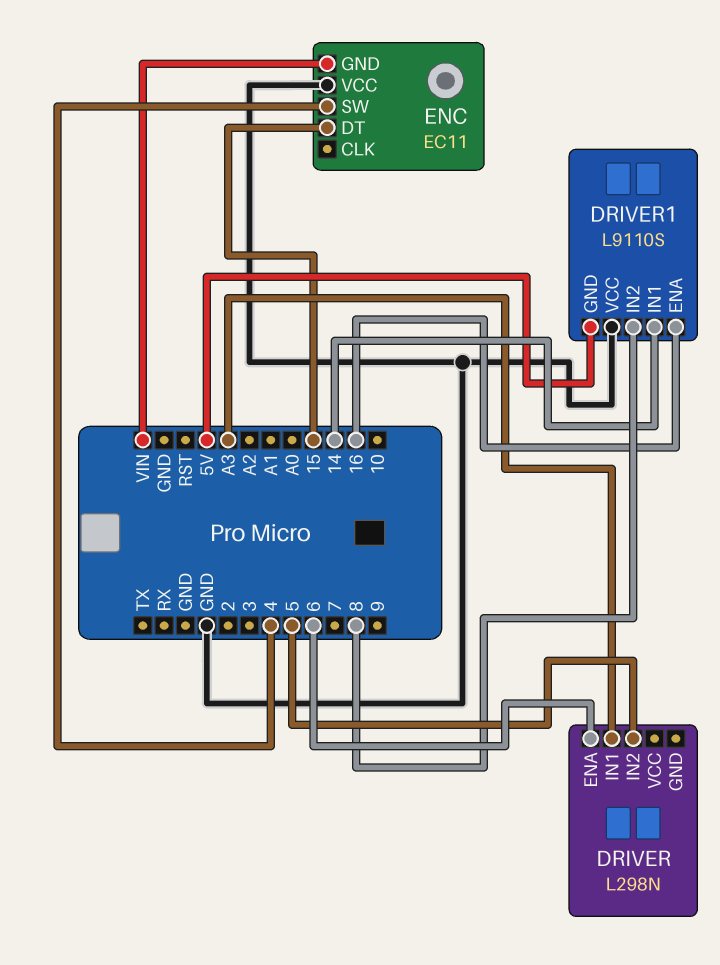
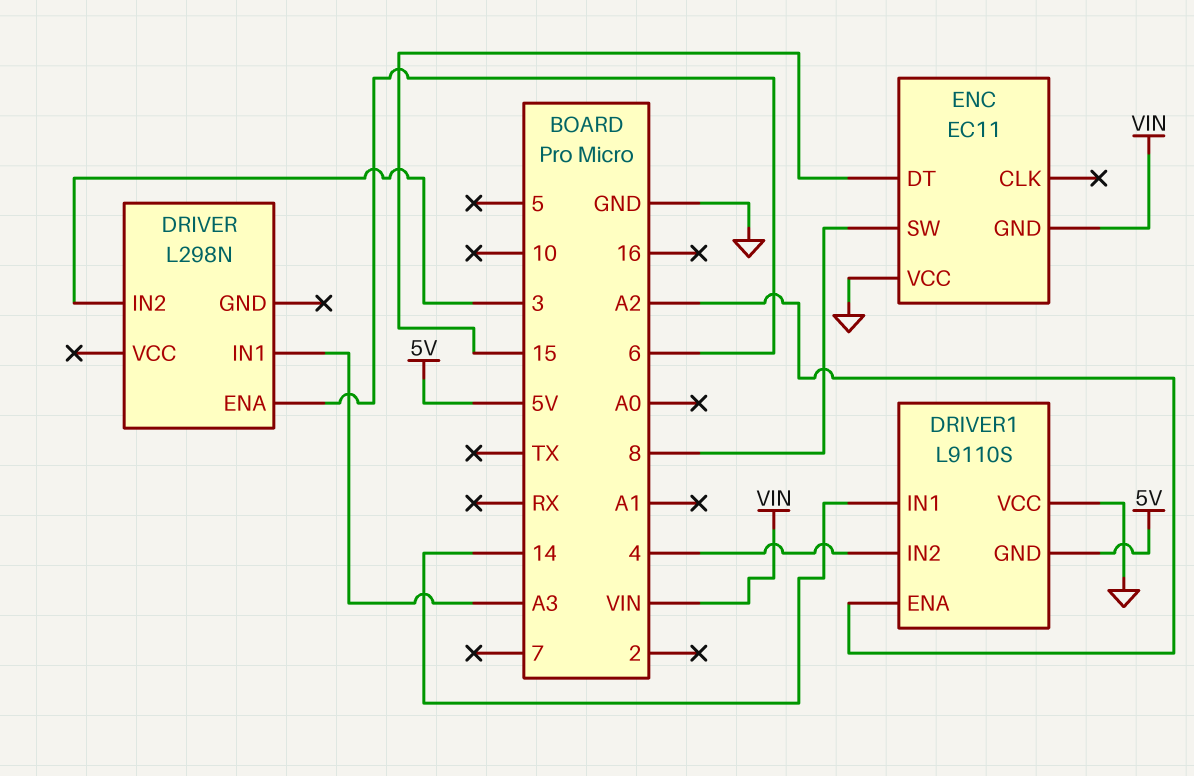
DRIVER pin IN2: 5 -> 3
DRIVER1 pin ENA: 16 -> A2
DRIVER1 pin IN2: 8 -> 4
ENC pin SW: 4 -> 8

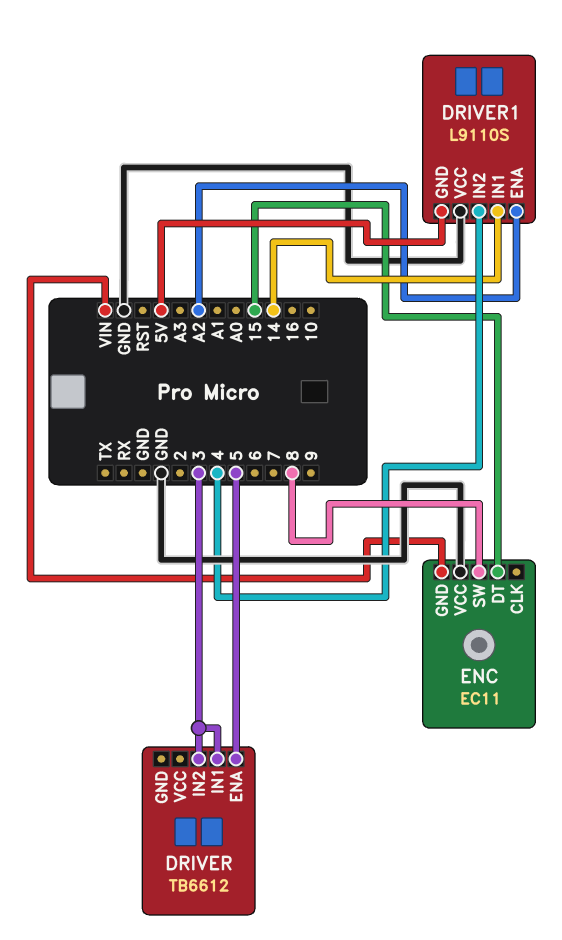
DRIVER: L298N -> TB6612
DRIVER pin ENA: 6 -> 5
DRIVER pin IN1: A3 -> 3

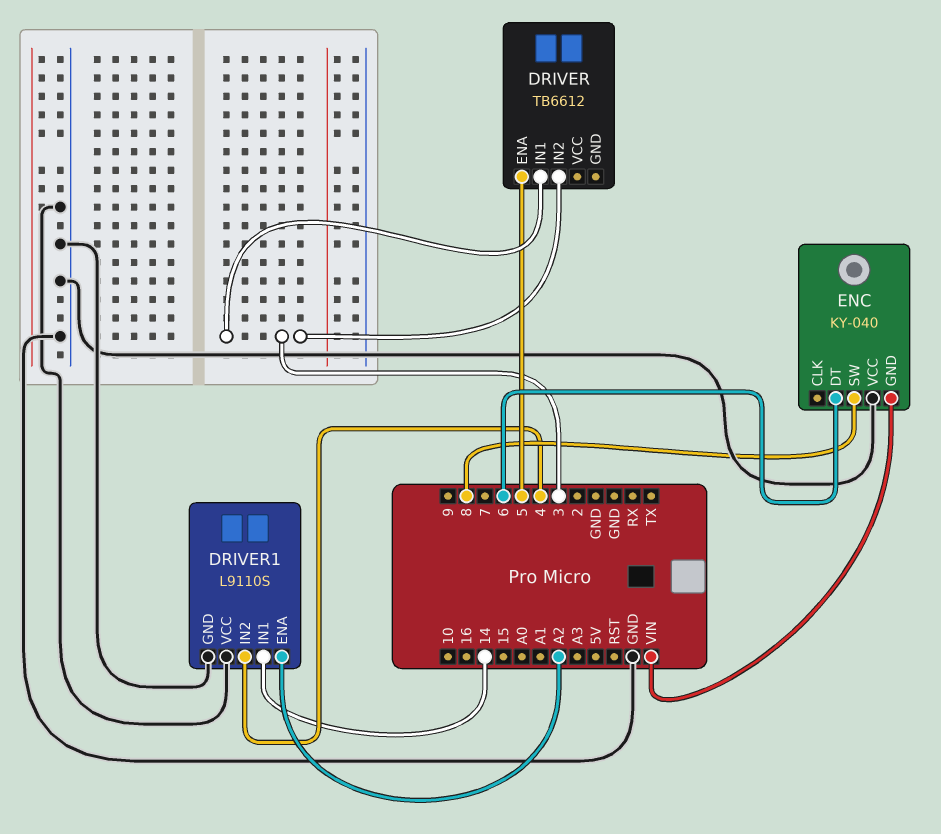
DRIVER1 pin GND: 5V -> GND
ENC: EC11 -> KY-040
ENC pin DT: 15 -> 6

